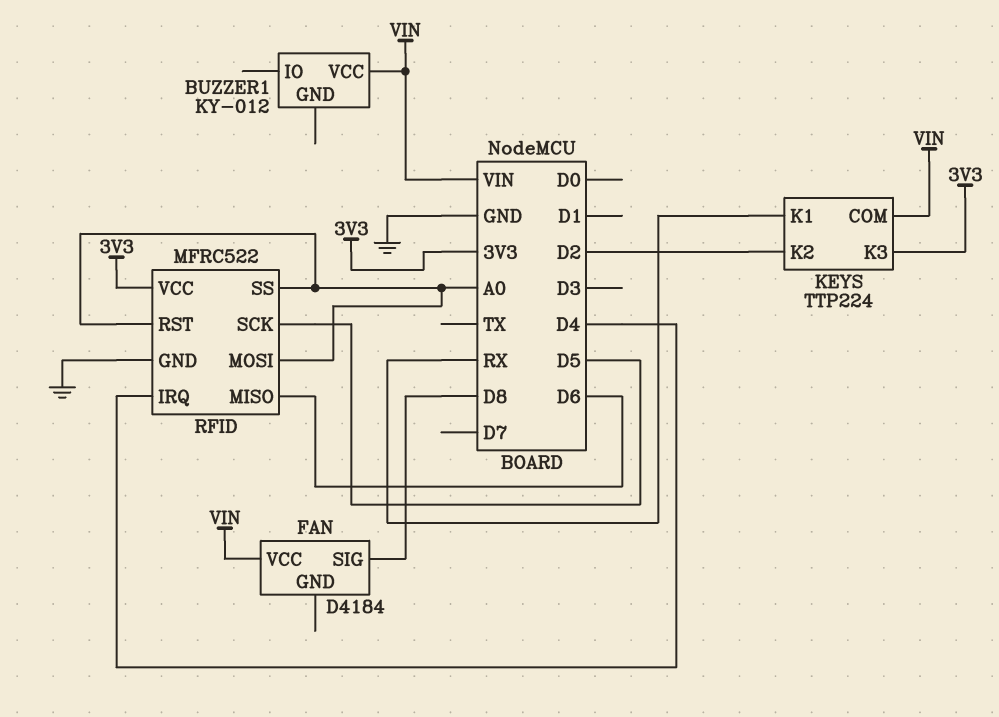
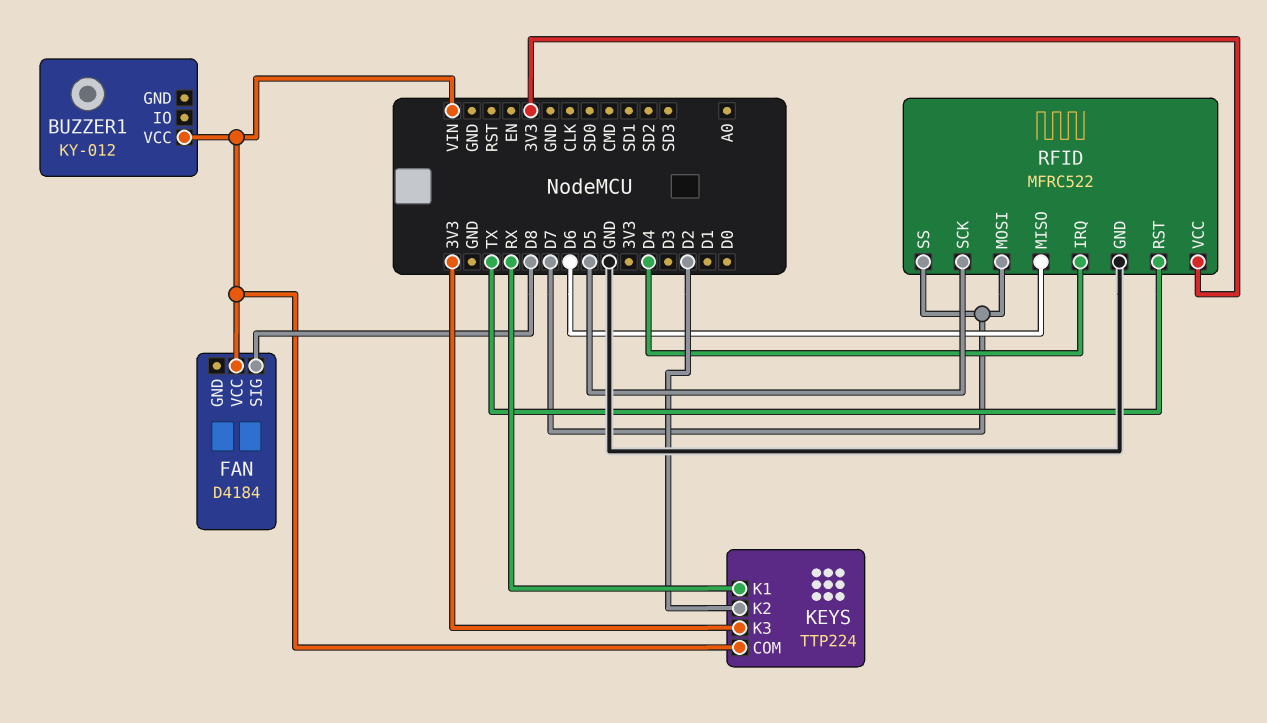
RFID pin MOSI: A0 -> D7
RFID pin RST: A0 -> TX
RFID pin SS: A0 -> D7

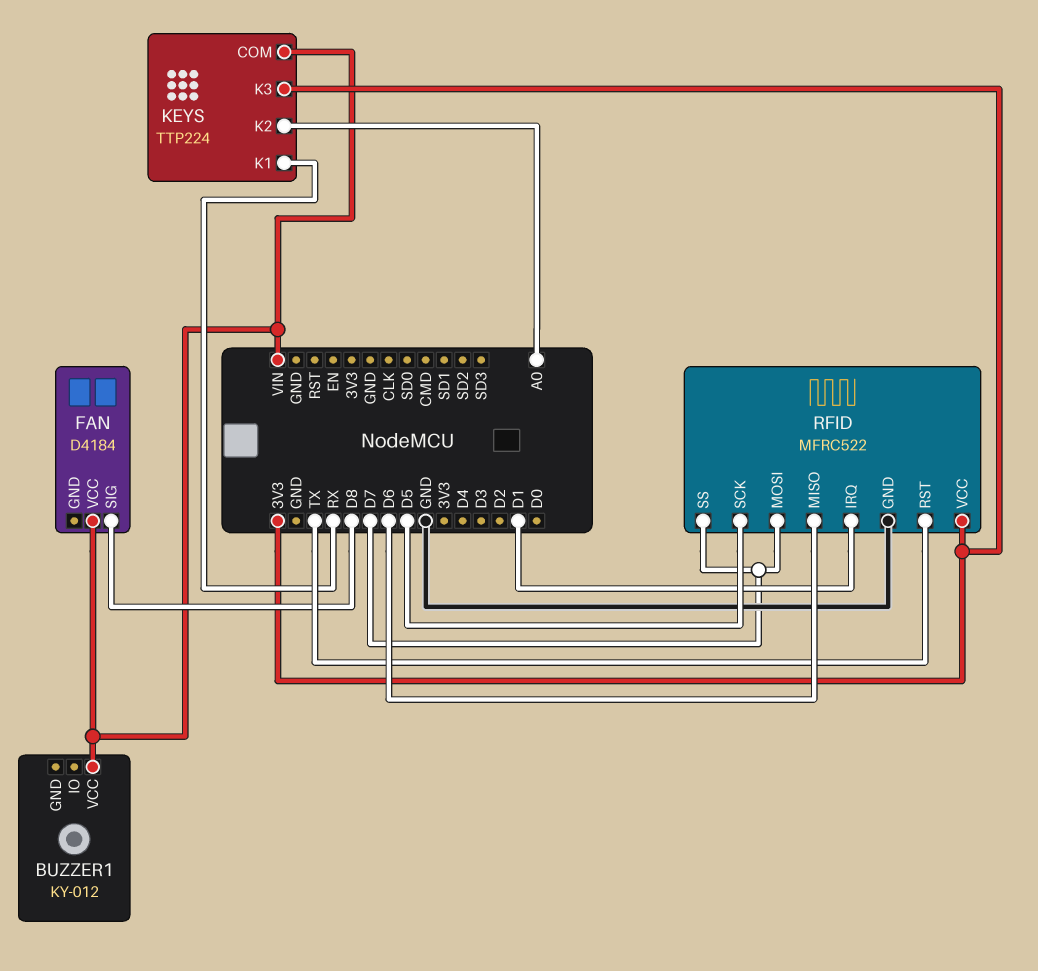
KEYS pin K2: D2 -> A0
RFID pin IRQ: D4 -> D1

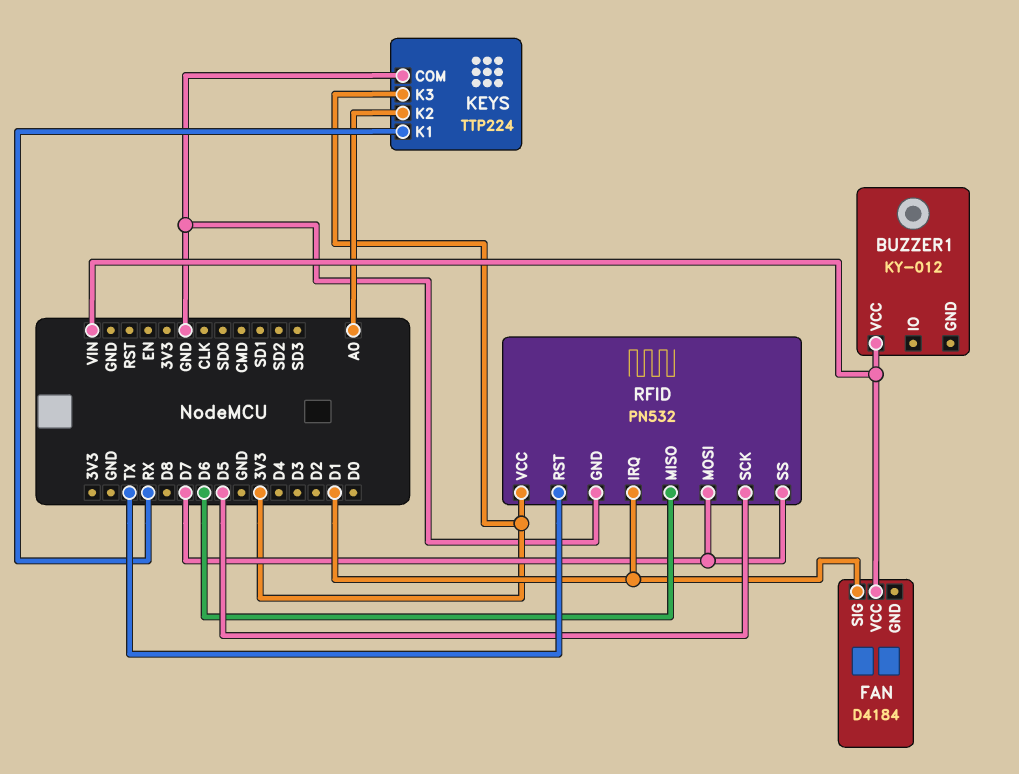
FAN pin SIG: D8 -> D1
KEYS pin COM: VIN -> GND
RFID: MFRC522 -> PN532

